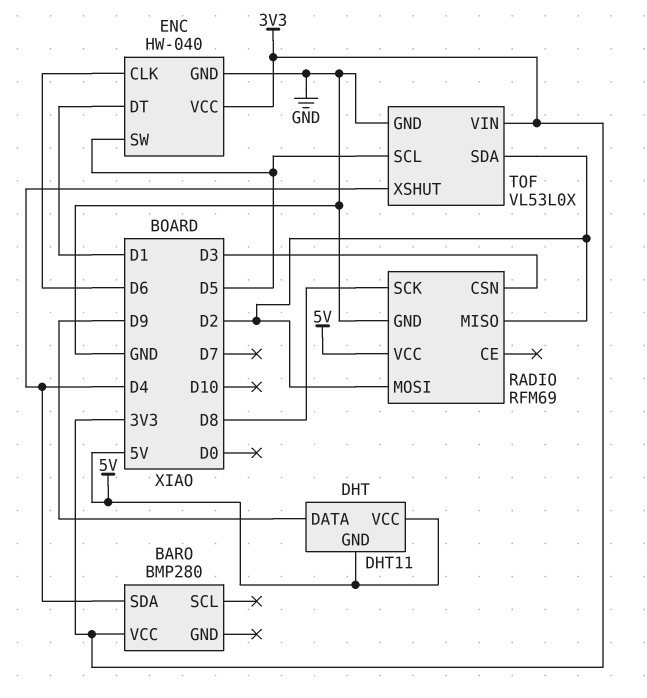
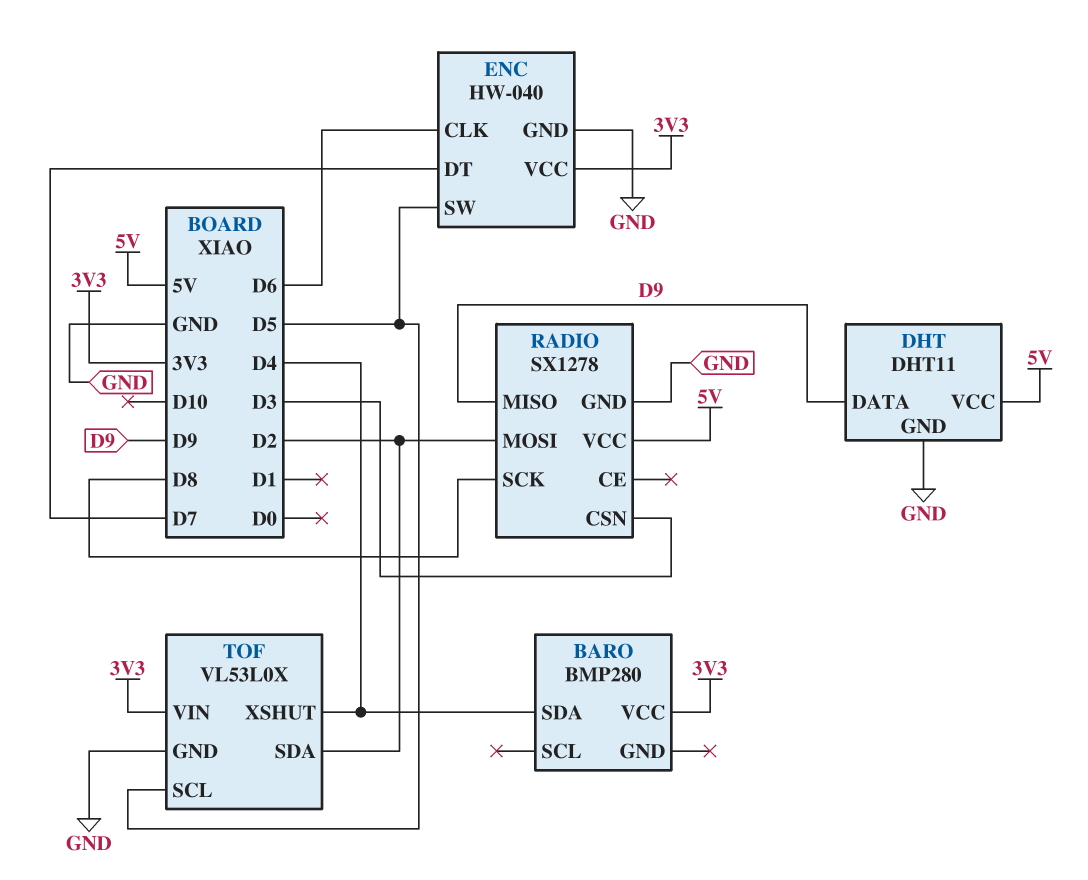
DHT pin GND: 5V -> GND
ENC pin DT: D1 -> D7
RADIO: RFM69 -> SX1278
RADIO pin MISO: D2 -> D9

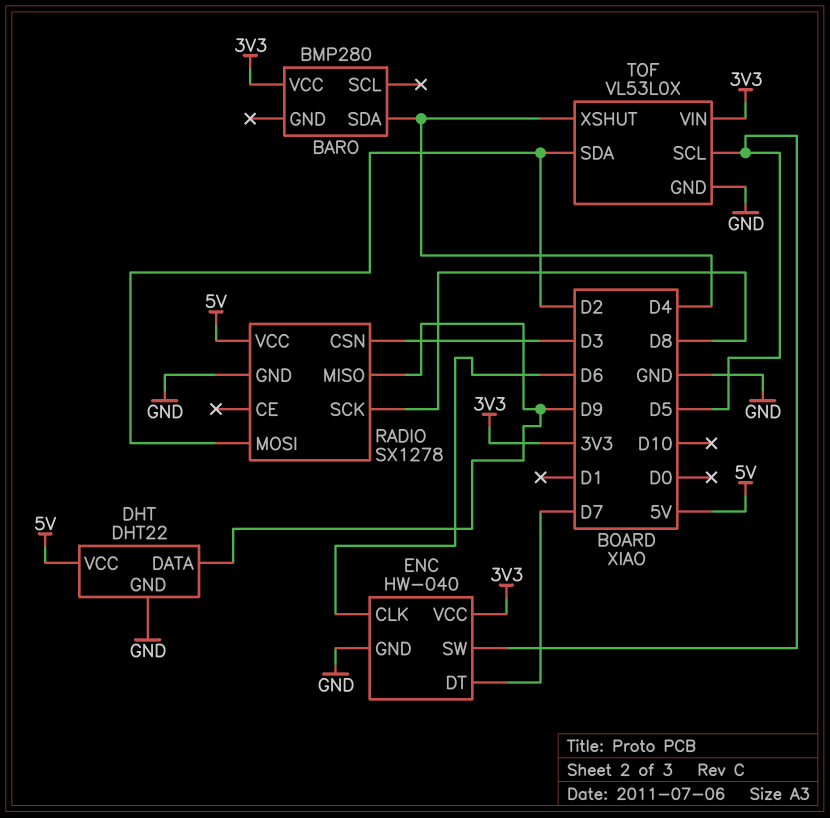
DHT: DHT11 -> DHT22

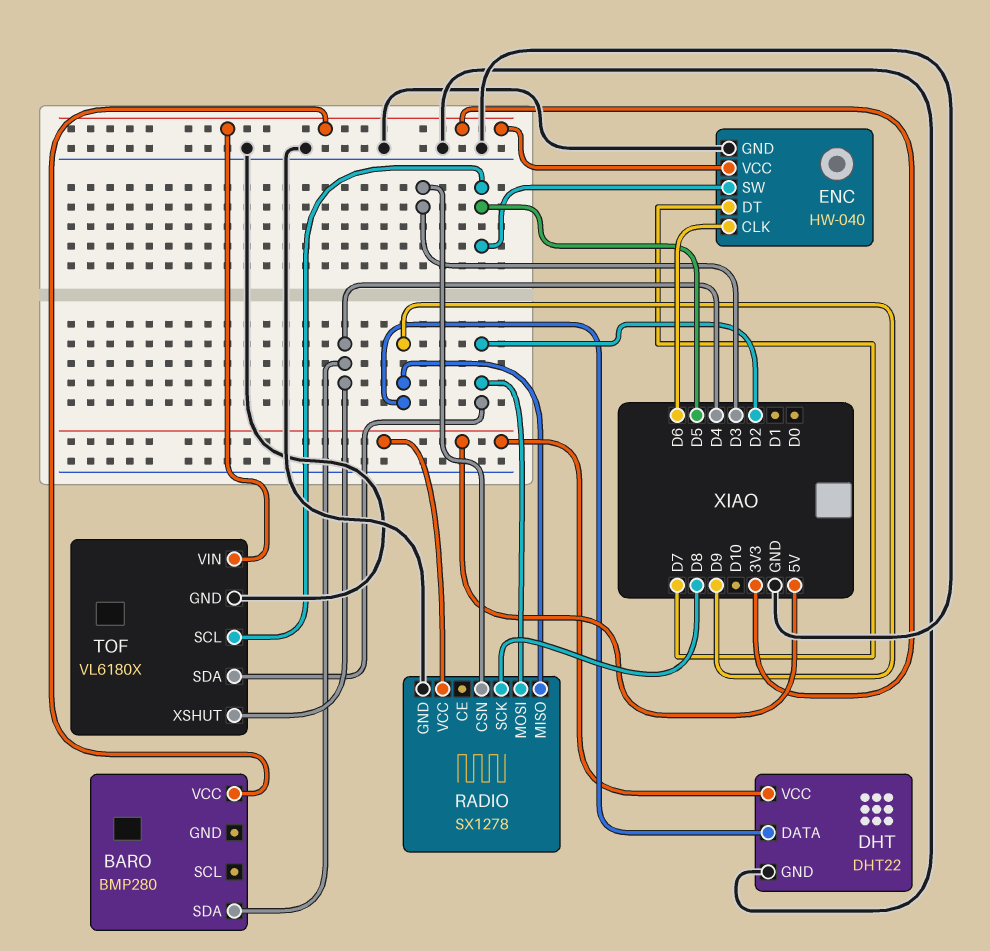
TOF: VL53L0X -> VL6180X

